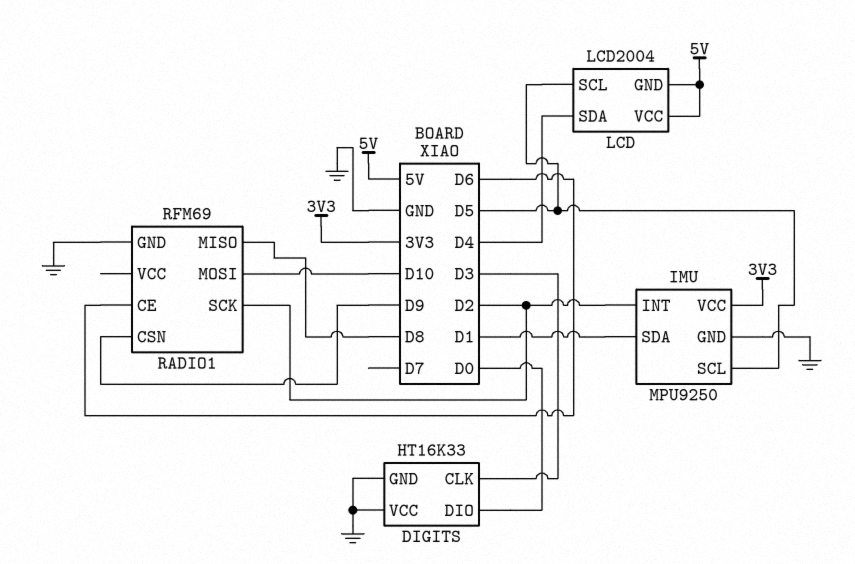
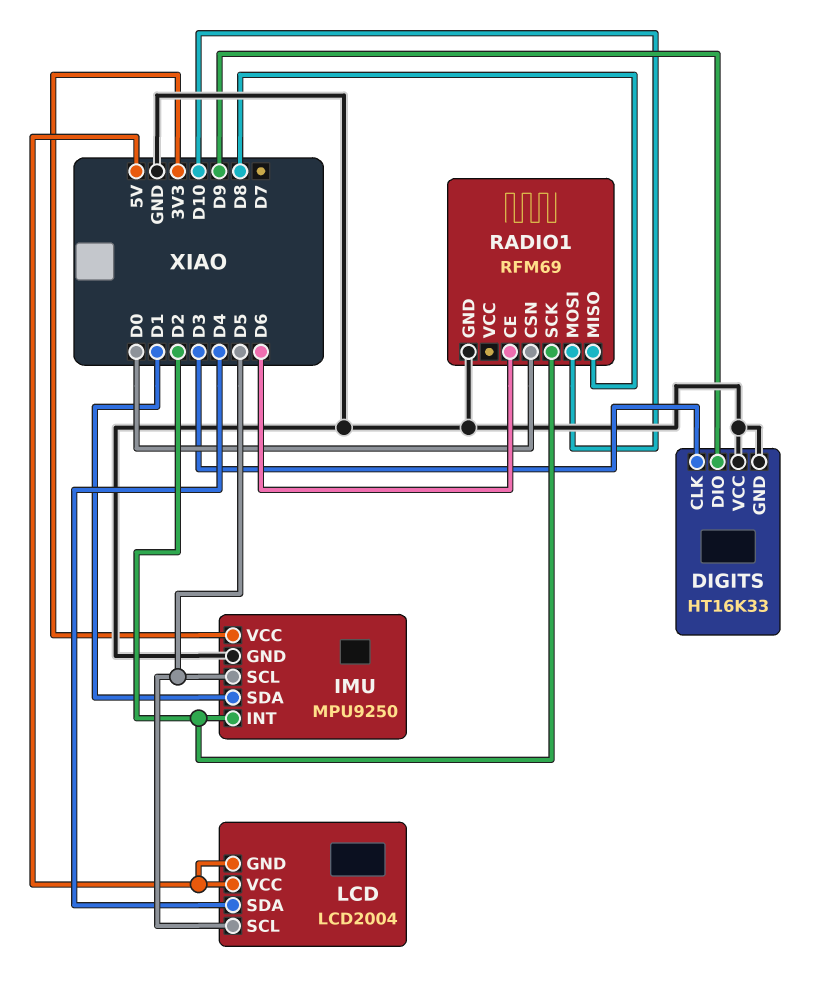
DIGITS pin DIO: D0 -> D9
RADIO1 pin CSN: D9 -> D0

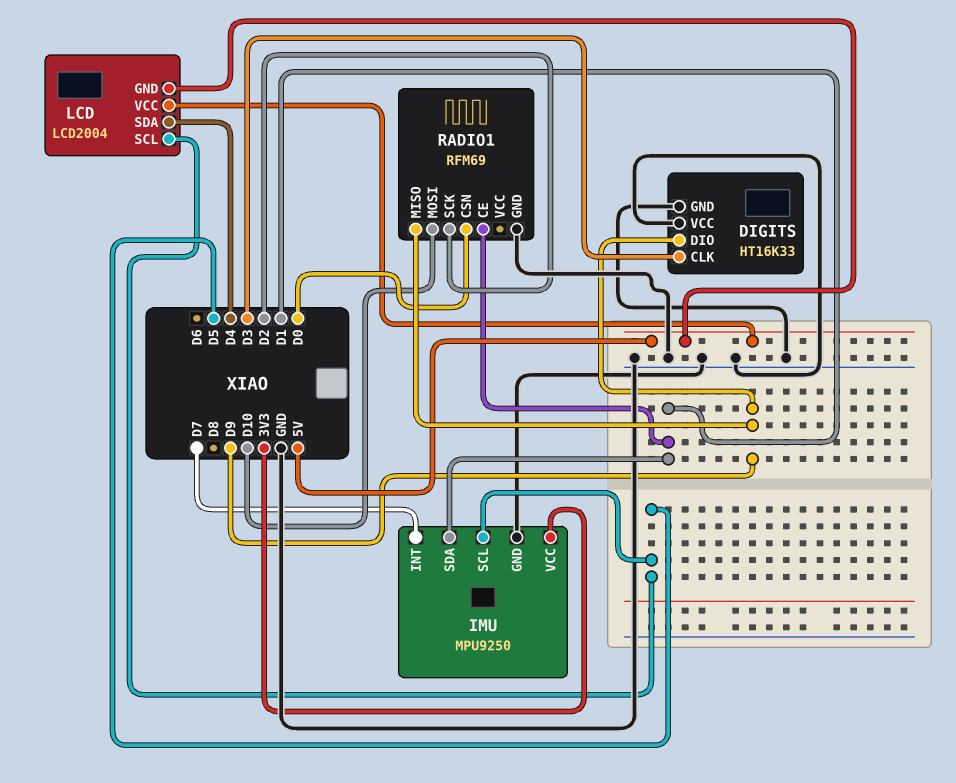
IMU pin INT: D2 -> D7
RADIO1 pin CE: D6 -> D1
RADIO1 pin MISO: D8 -> D9

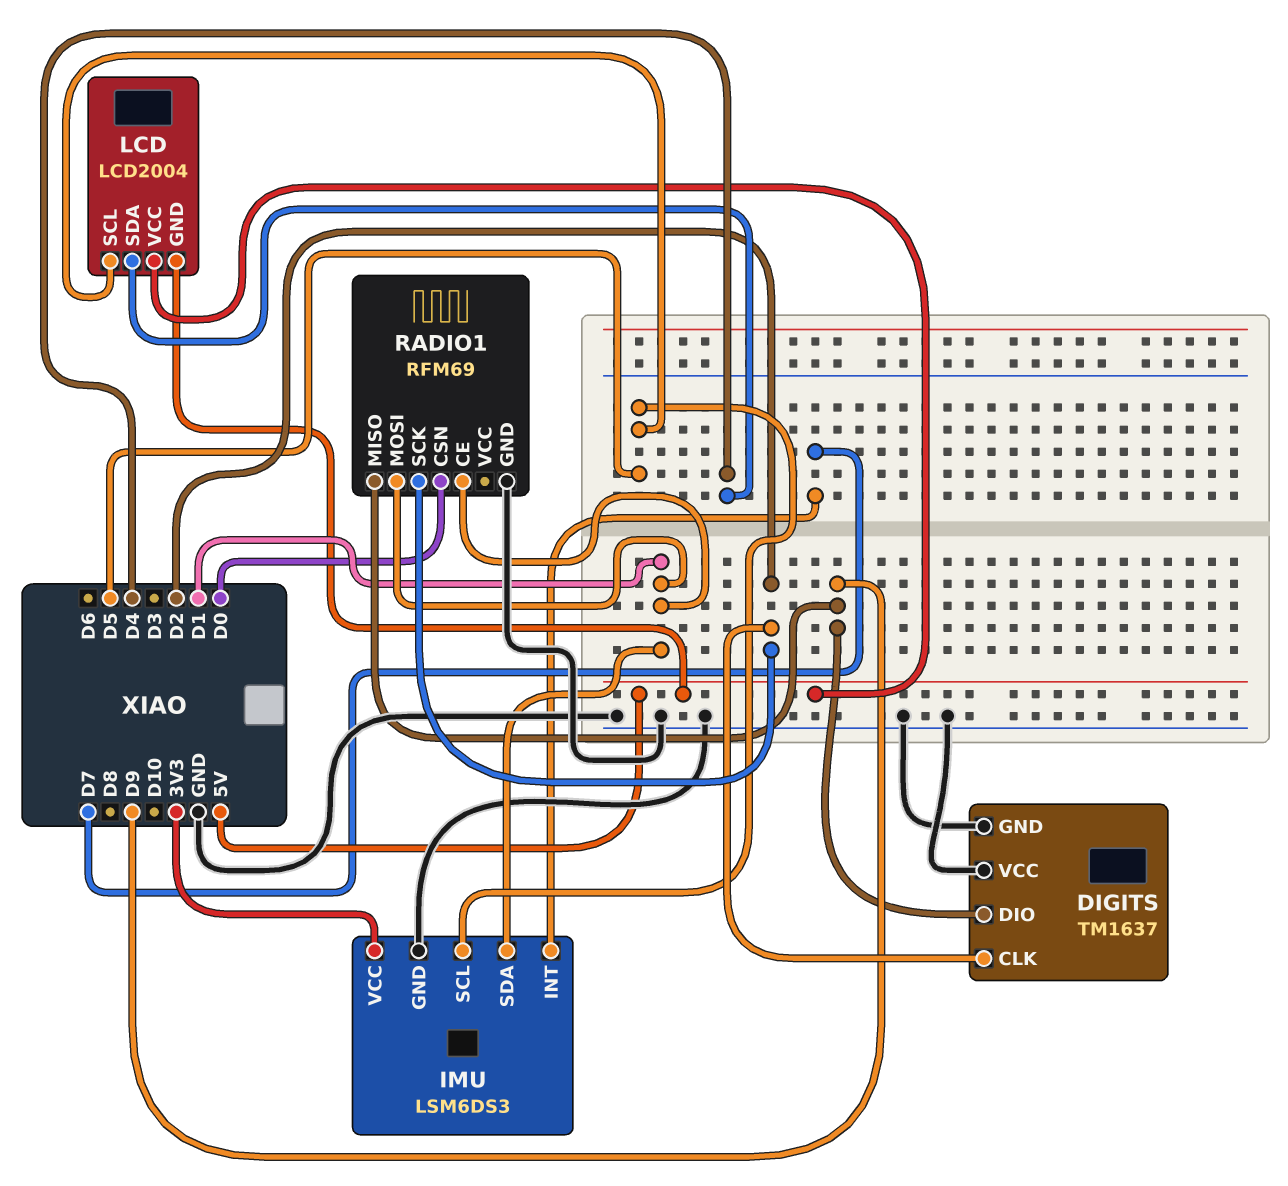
DIGITS: HT16K33 -> TM1637
DIGITS pin CLK: D3 -> D2
IMU: MPU9250 -> LSM6DS3
RADIO1 pin MOSI: D10 -> D1

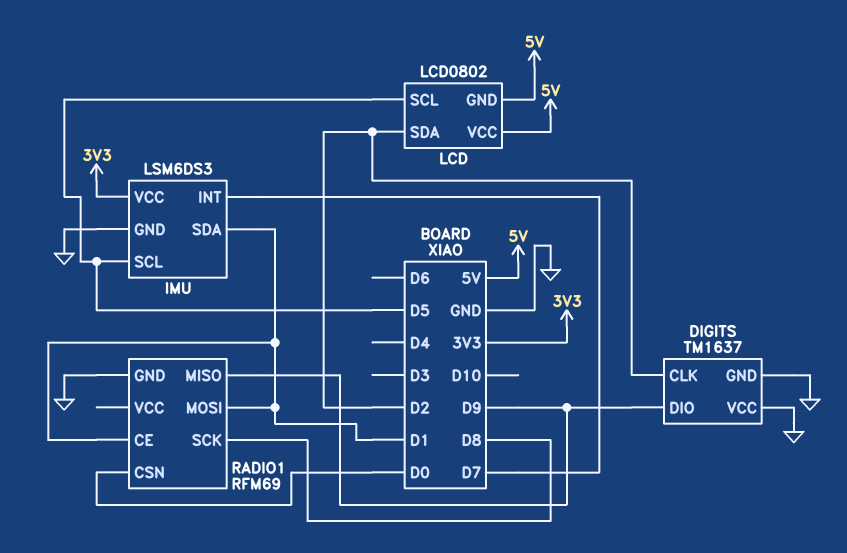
LCD: LCD2004 -> LCD0802
LCD pin SDA: D4 -> D2
RADIO1 pin SCK: D2 -> D8

